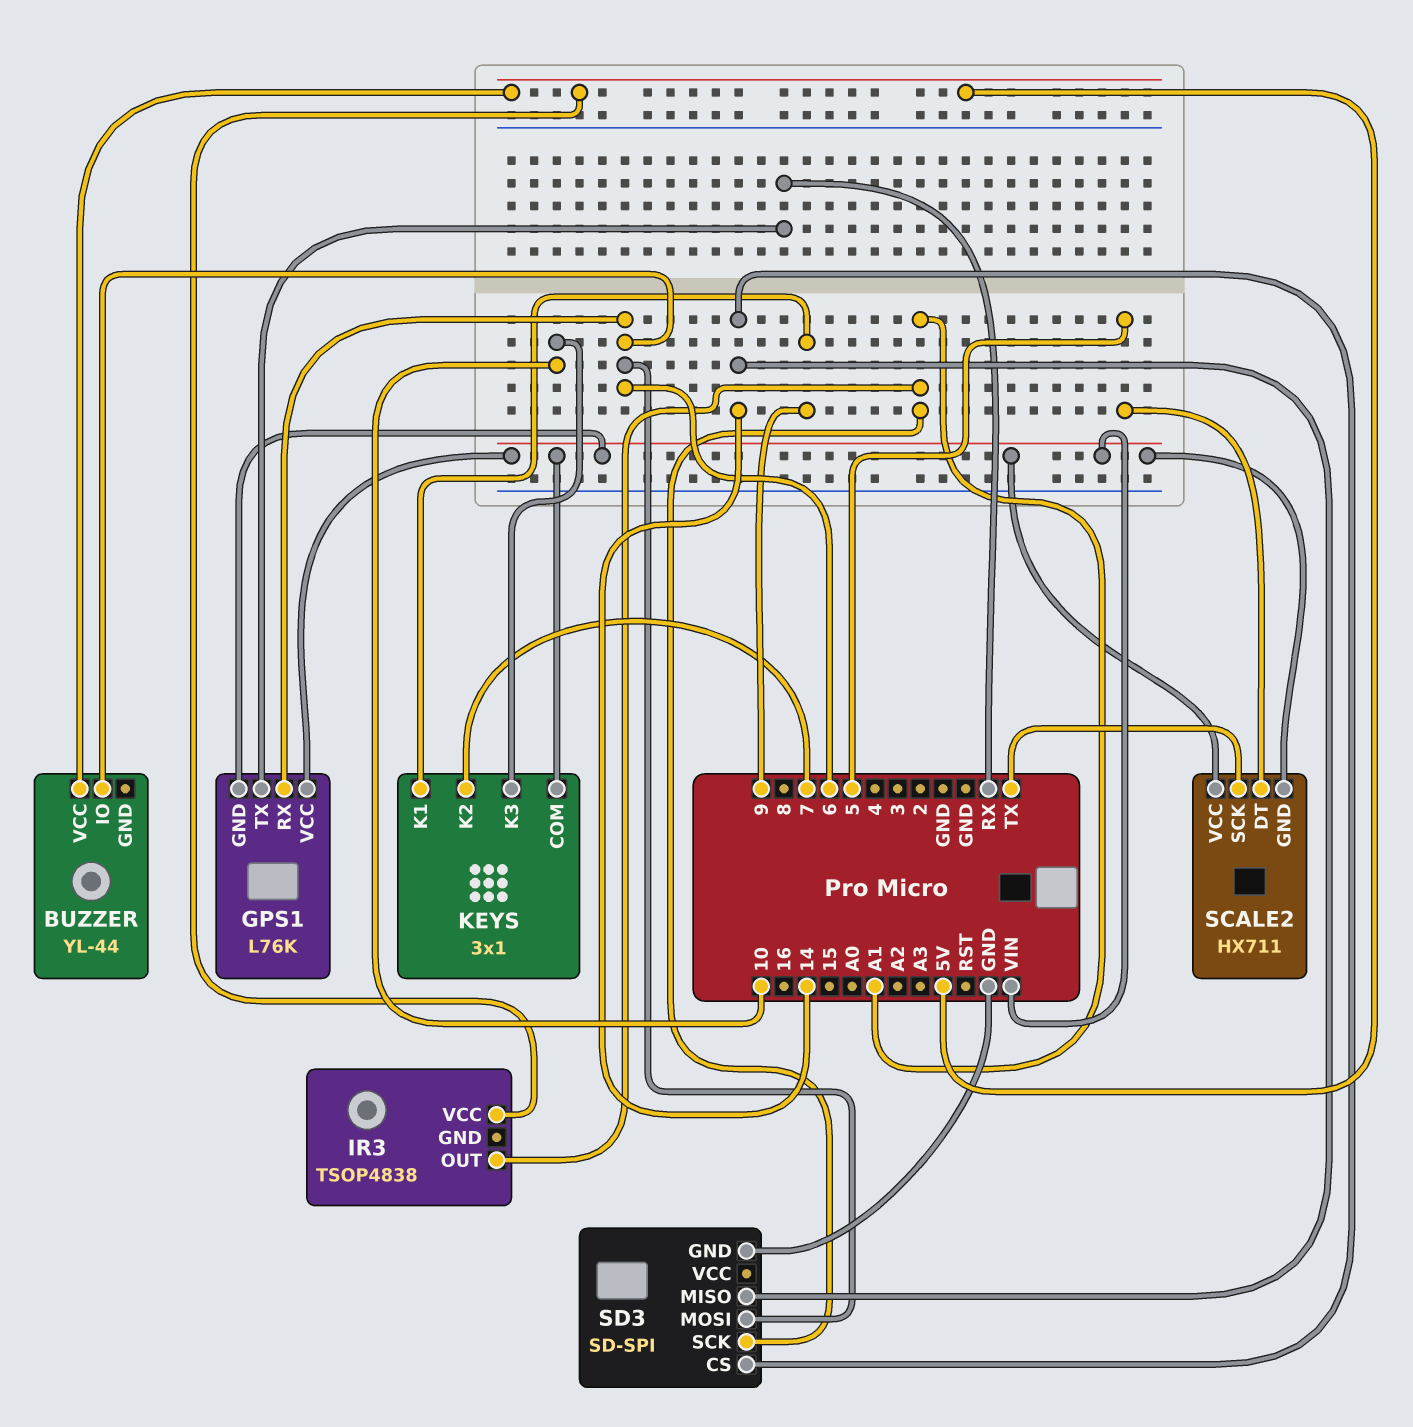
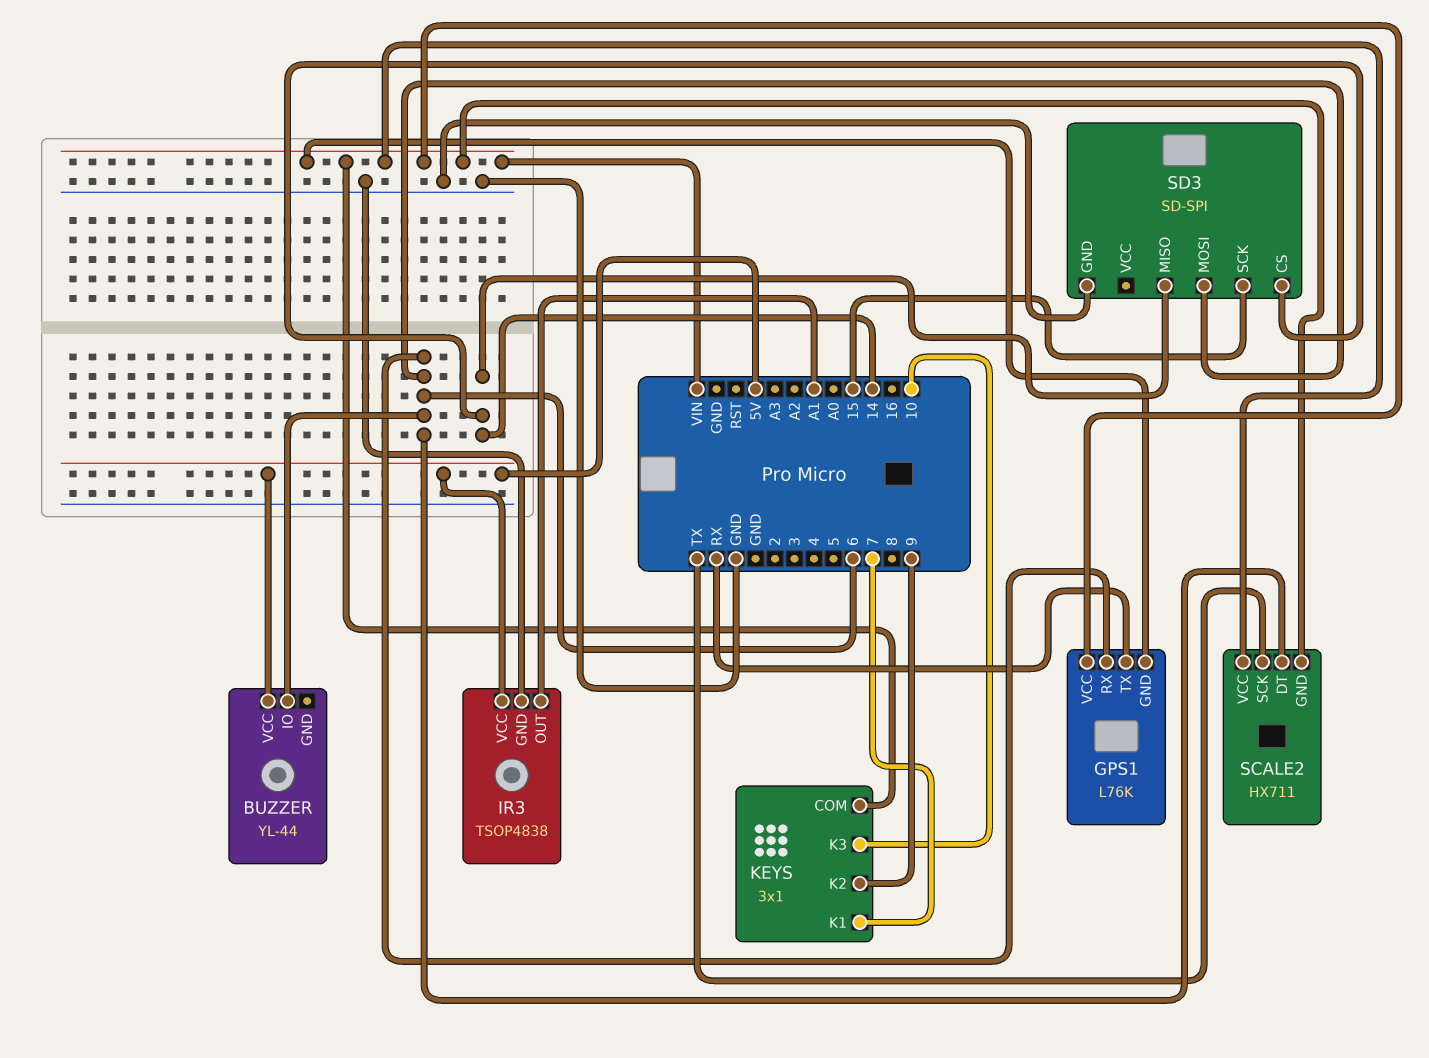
IR3 pin GND: none -> GND
KEYS pin K1: 9 -> 7
KEYS pin K2: 7 -> 9
SCALE2 pin DT: 5 -> 6
SD3 pin SCK: A1 -> 15

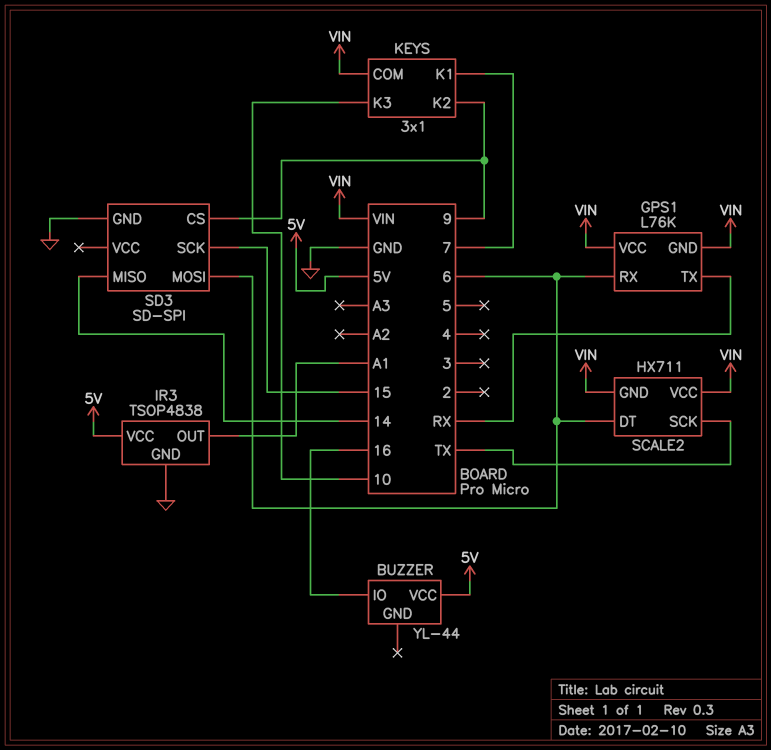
BUZZER pin IO: 6 -> 16
SD3 pin CS: 14 -> 9

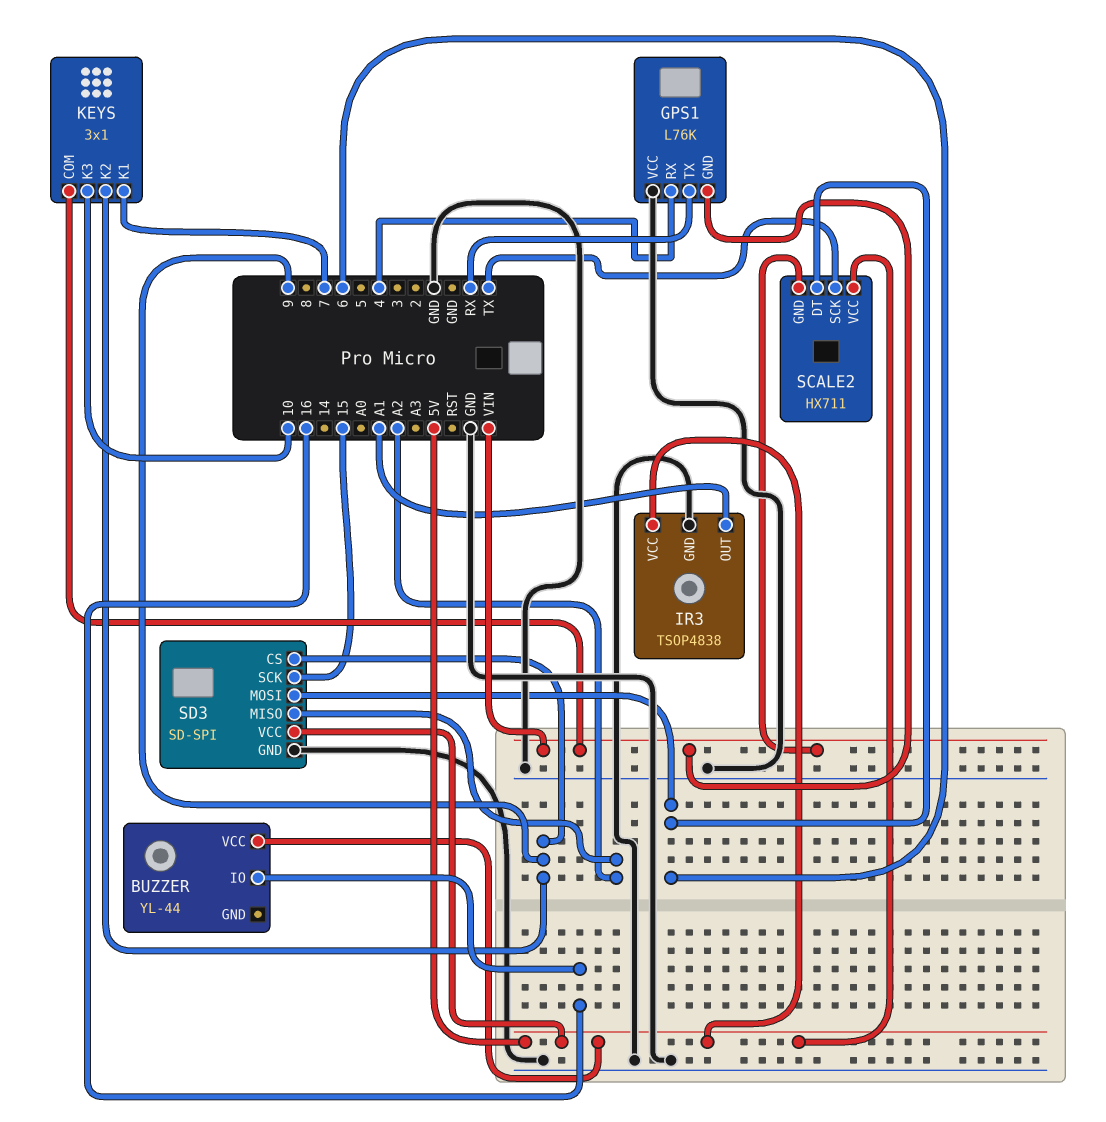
GPS1 pin RX: 6 -> 4
GPS1 pin VCC: VIN -> GND
SCALE2 pin VCC: VIN -> 5V
SD3 pin MISO: 14 -> A2
SD3 pin VCC: none -> 5V

